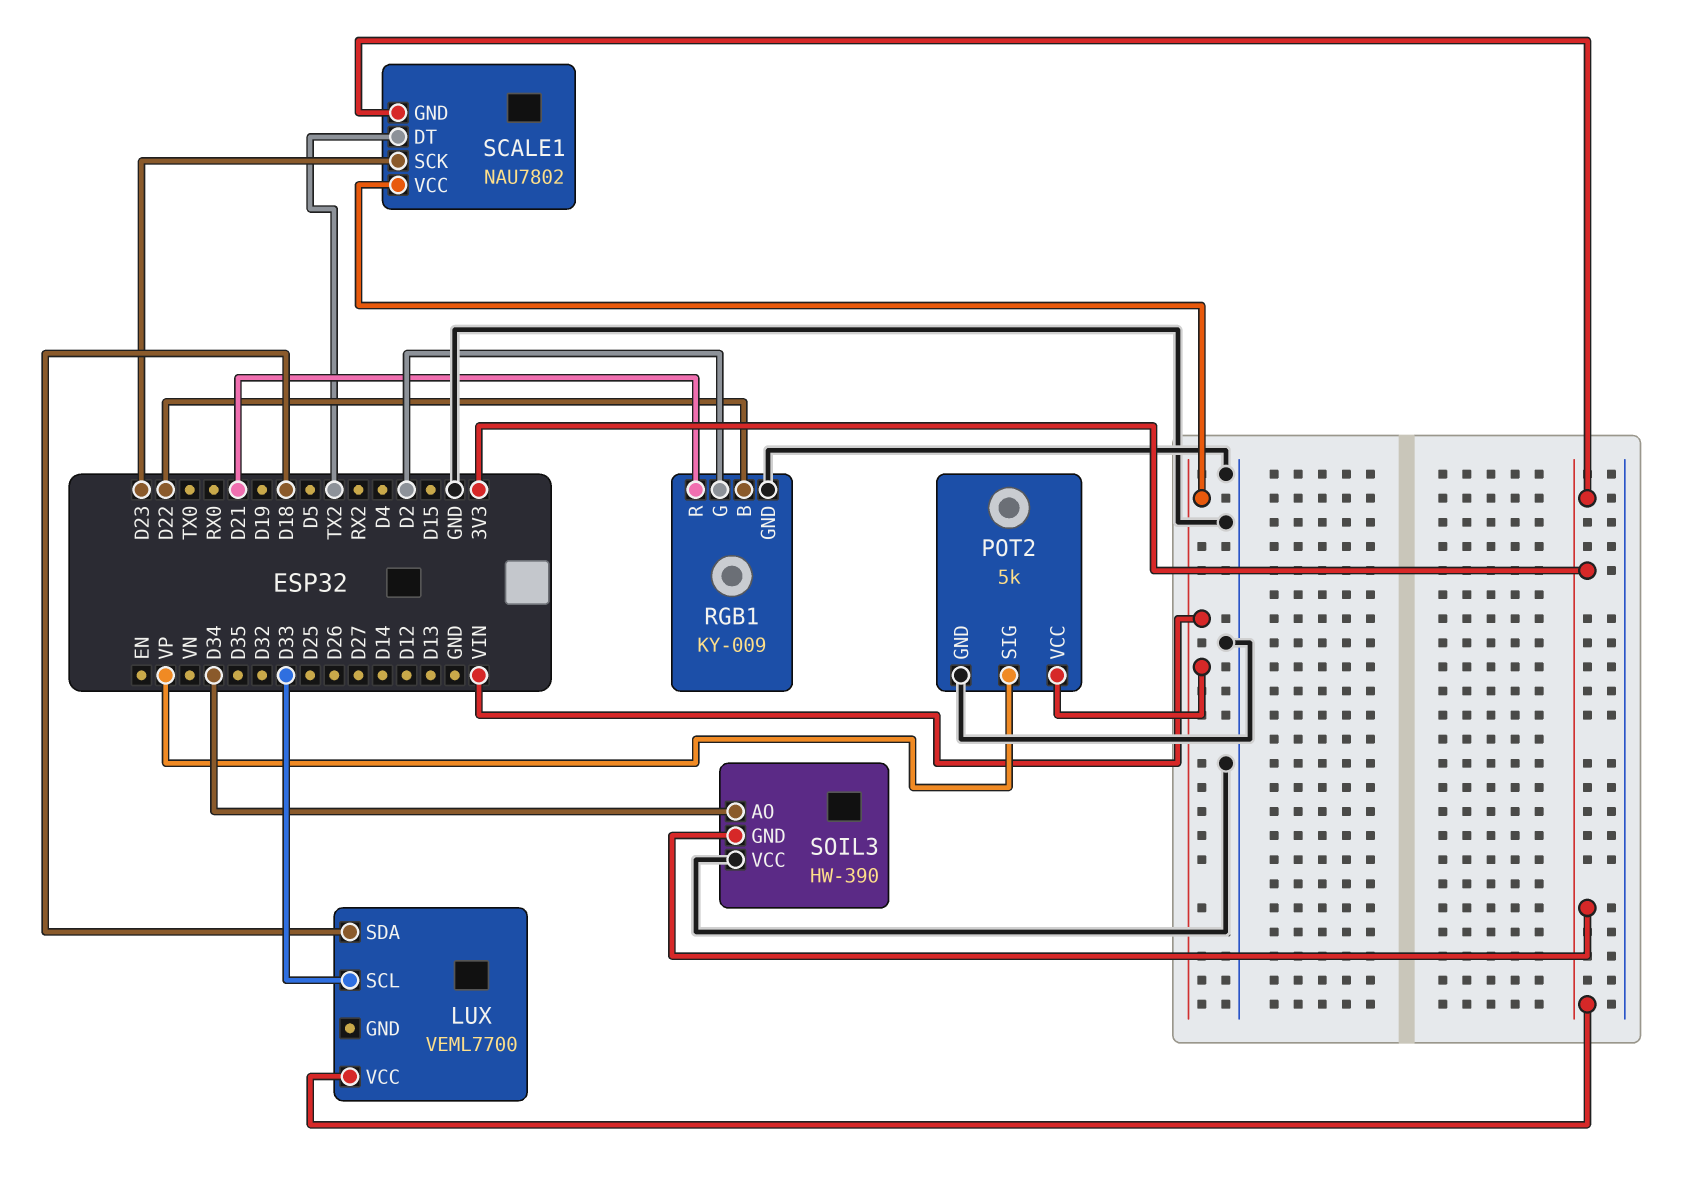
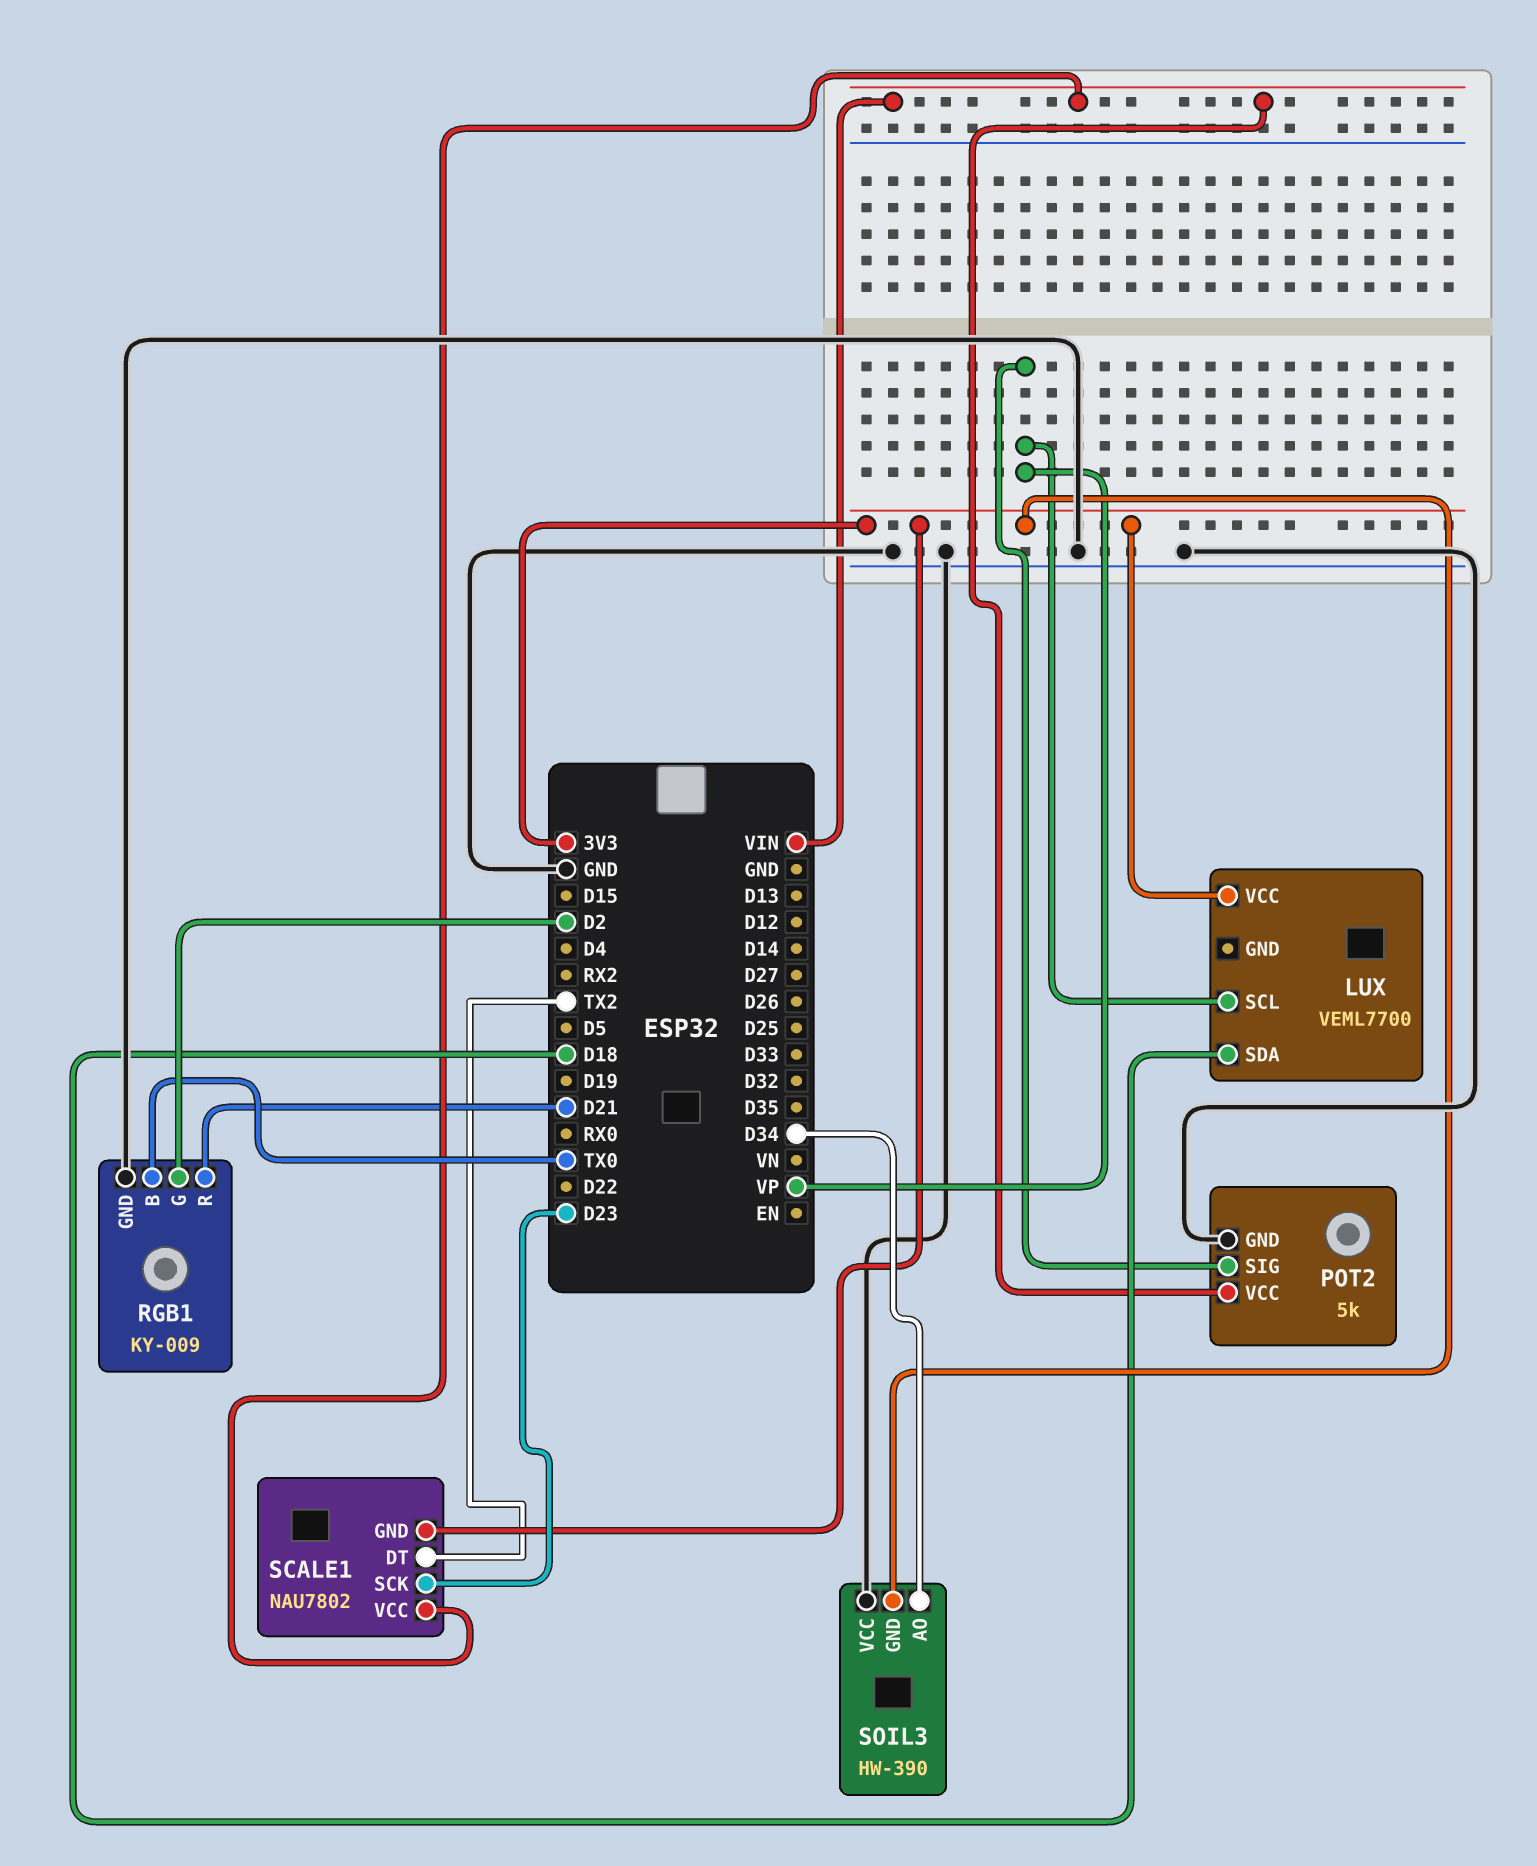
LUX pin SCL: D33 -> VP
RGB1 pin B: D22 -> TX0

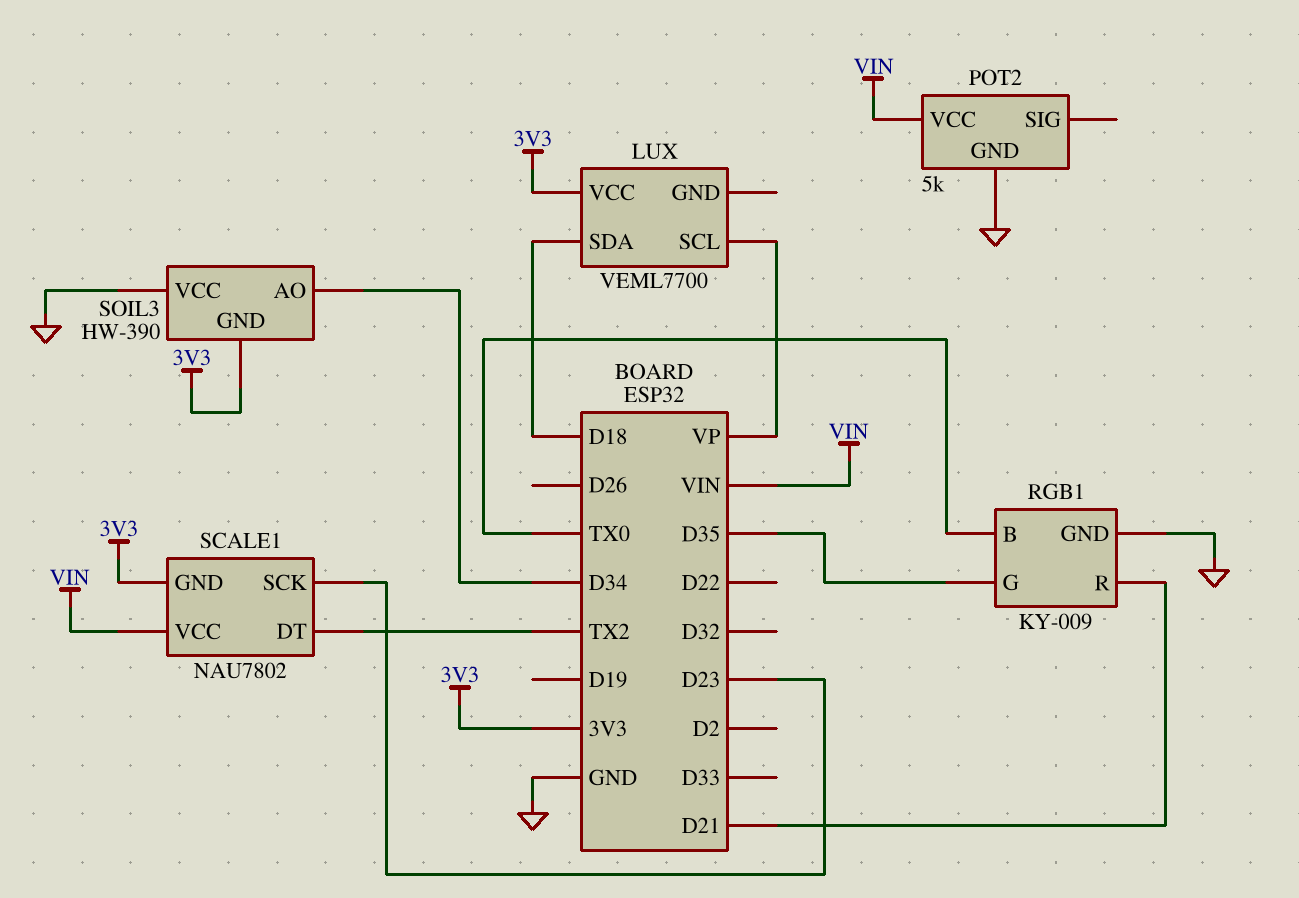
POT2 pin SIG: VP -> none
RGB1 pin G: D2 -> D35

